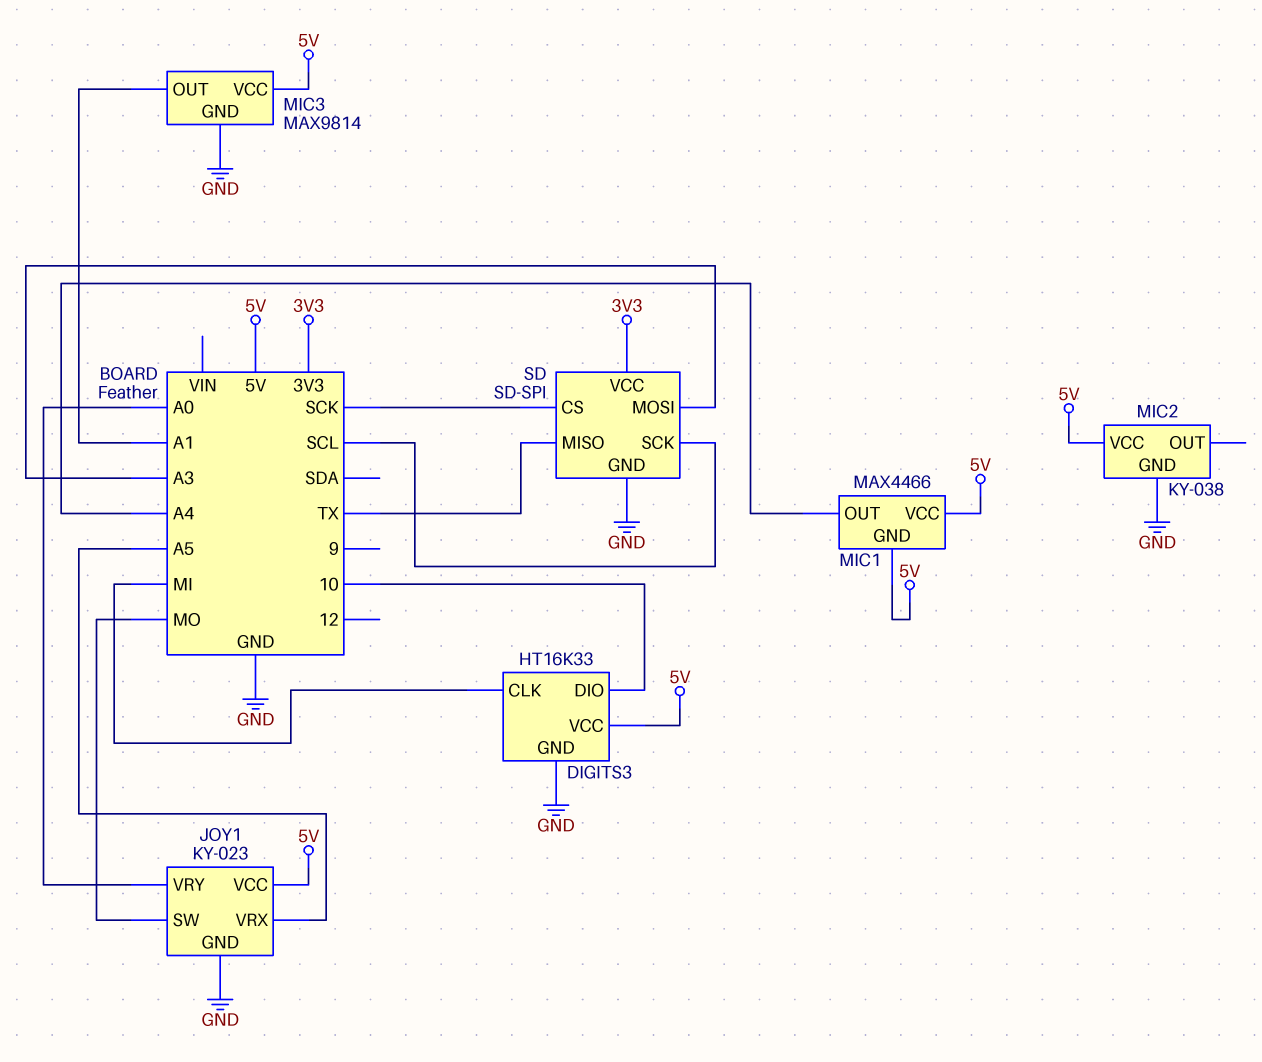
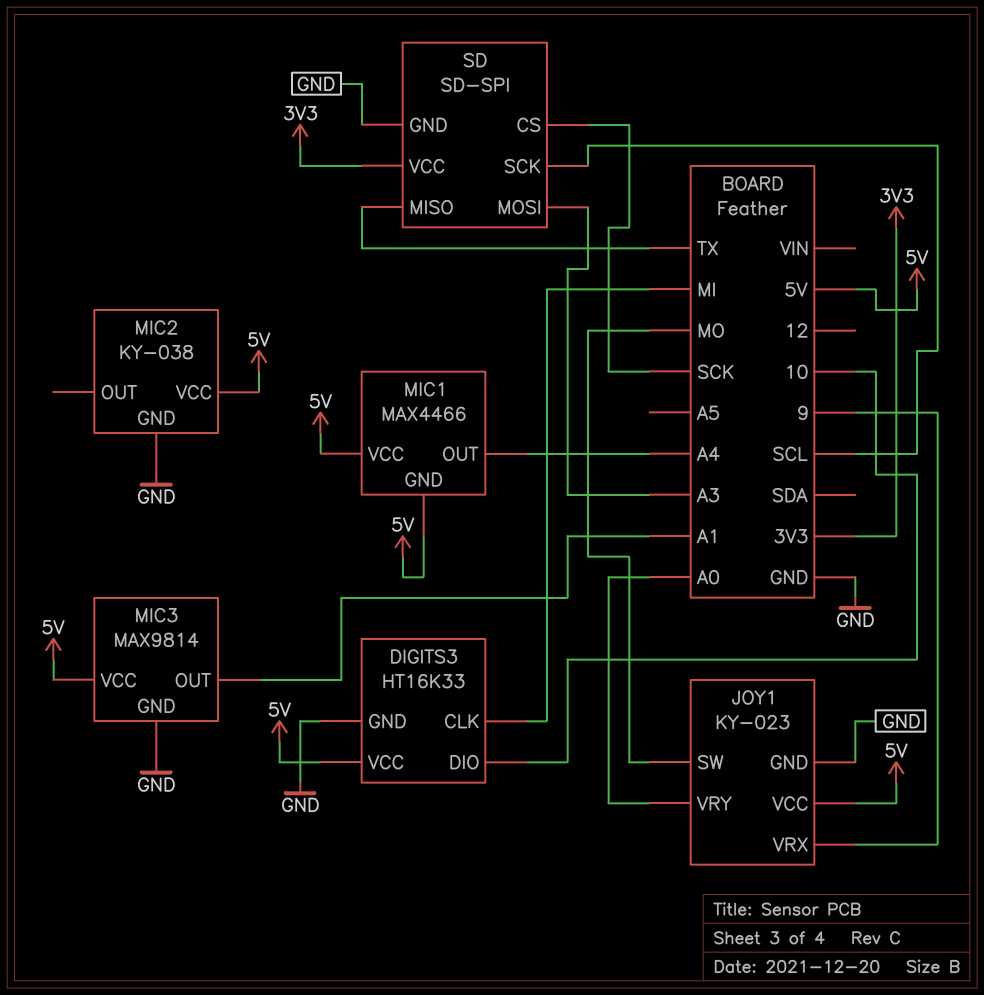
JOY1 pin VRX: A5 -> 9

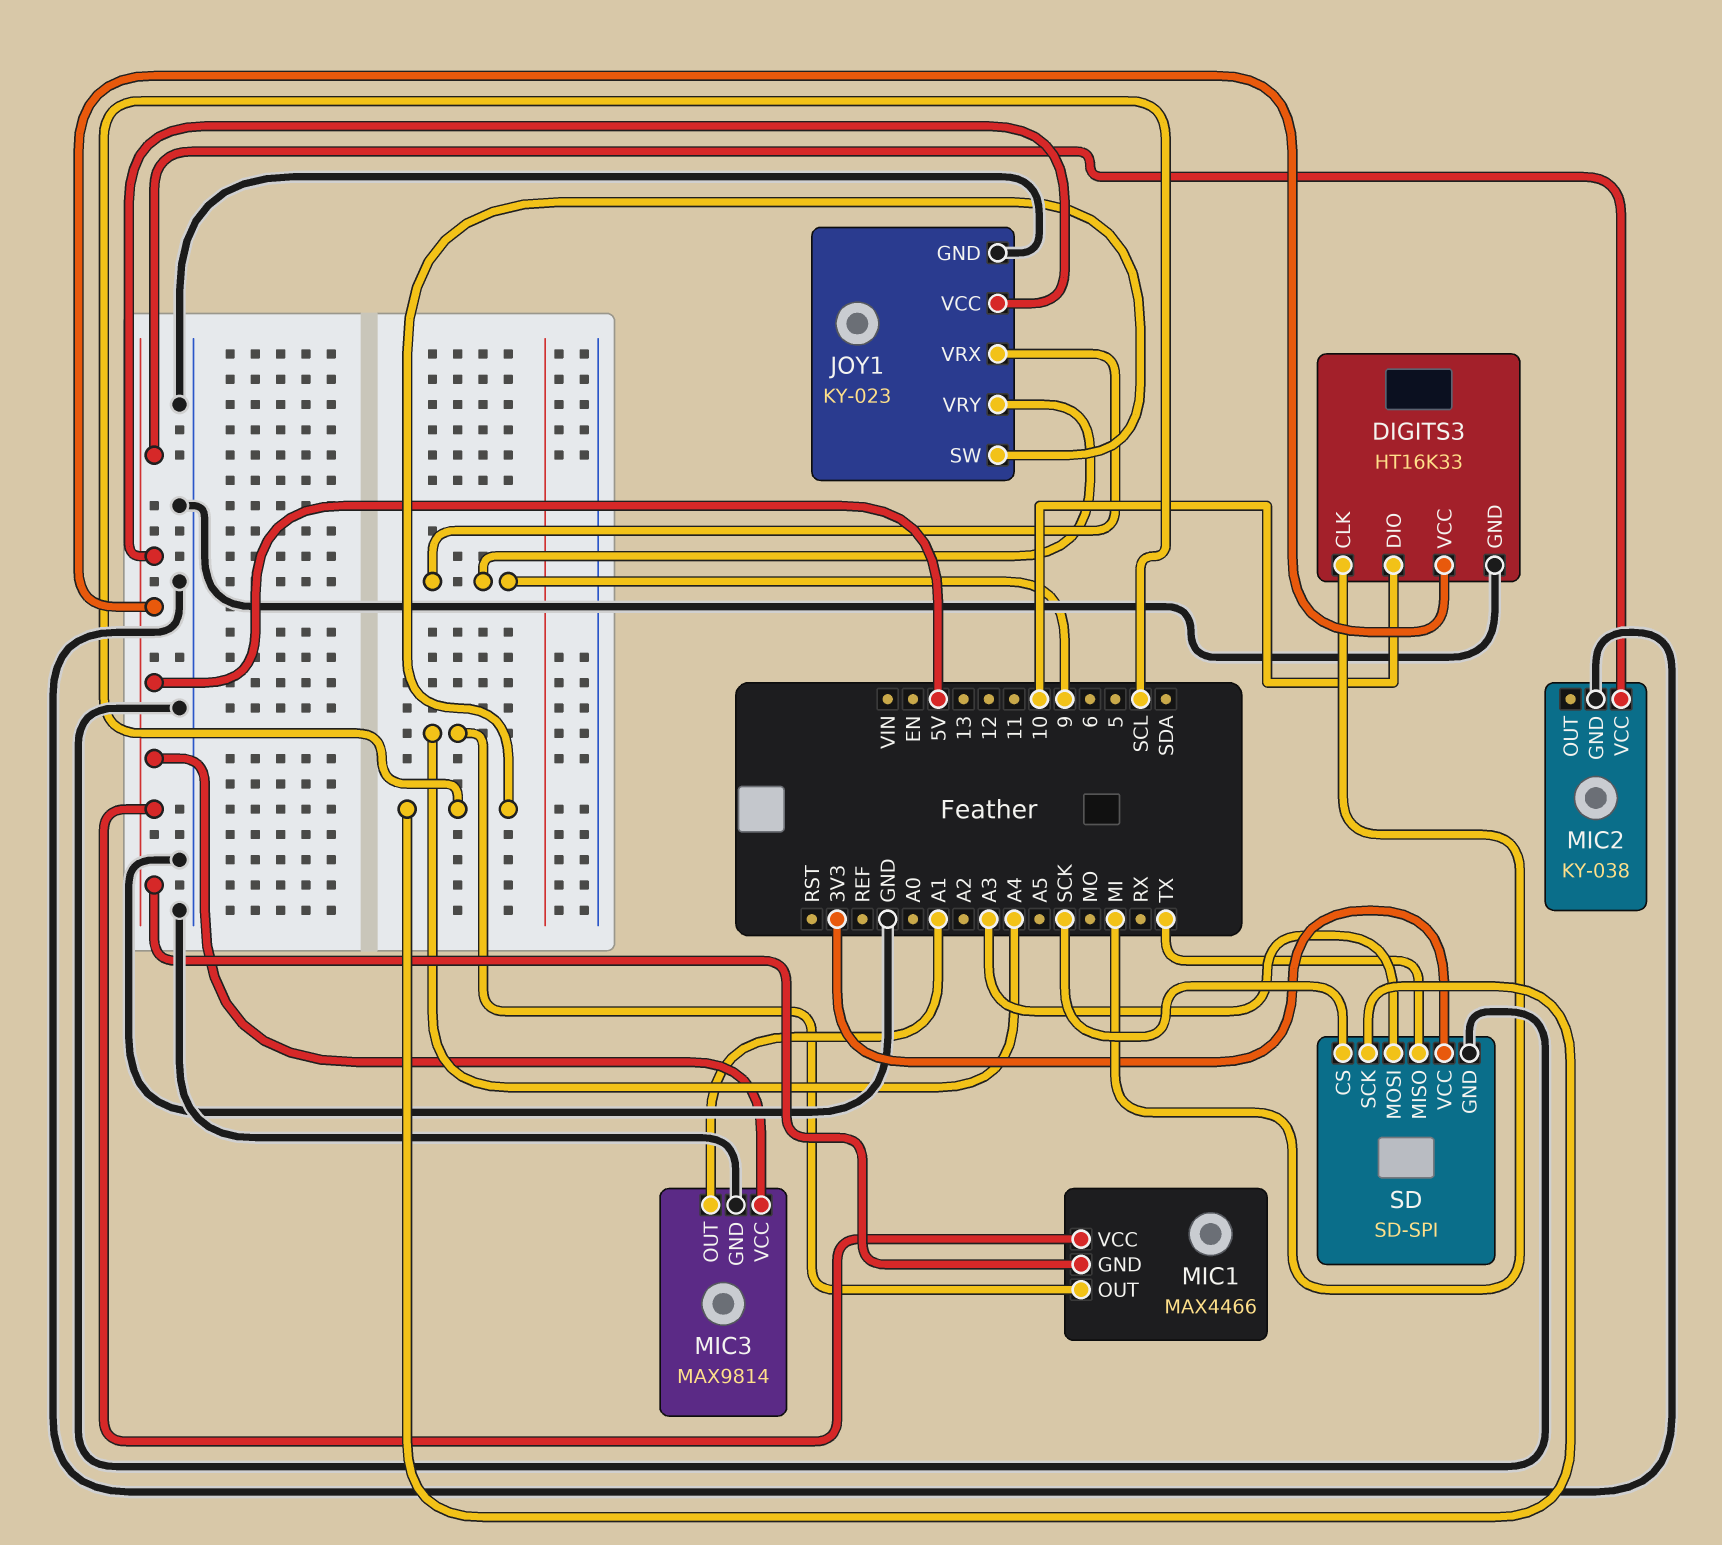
JOY1 pin SW: MO -> SCL
JOY1 pin VRY: A0 -> 9

